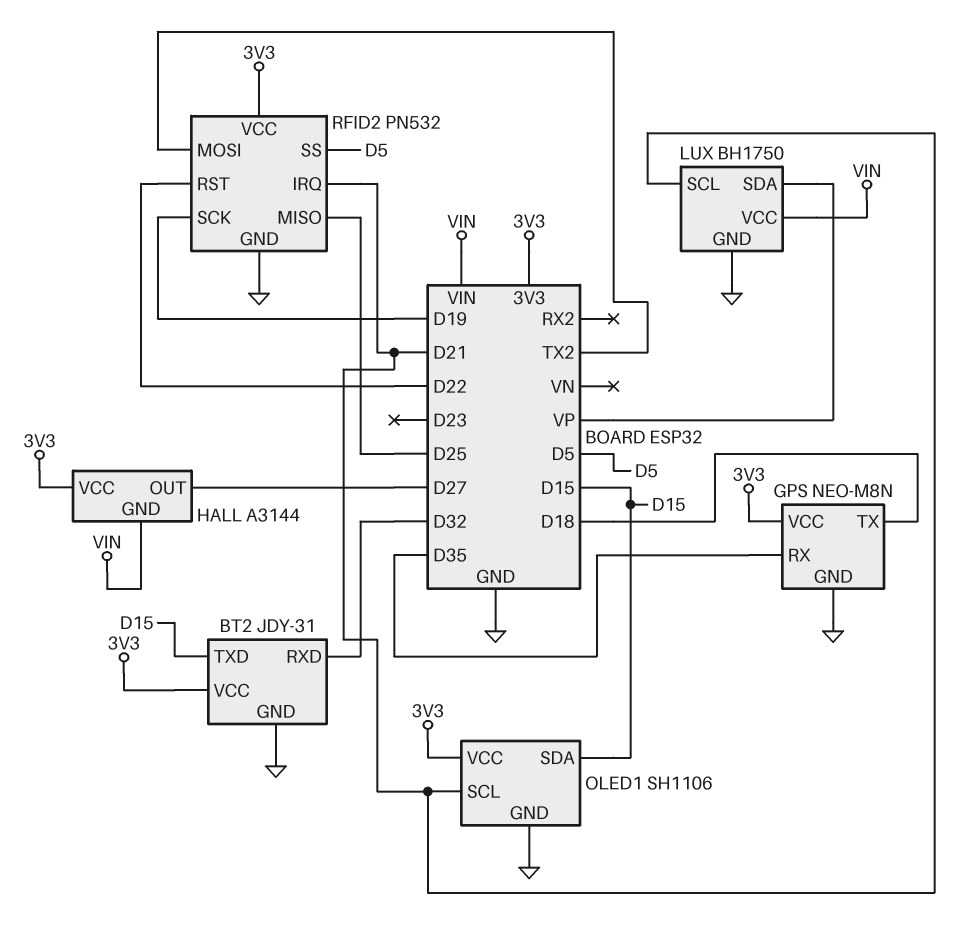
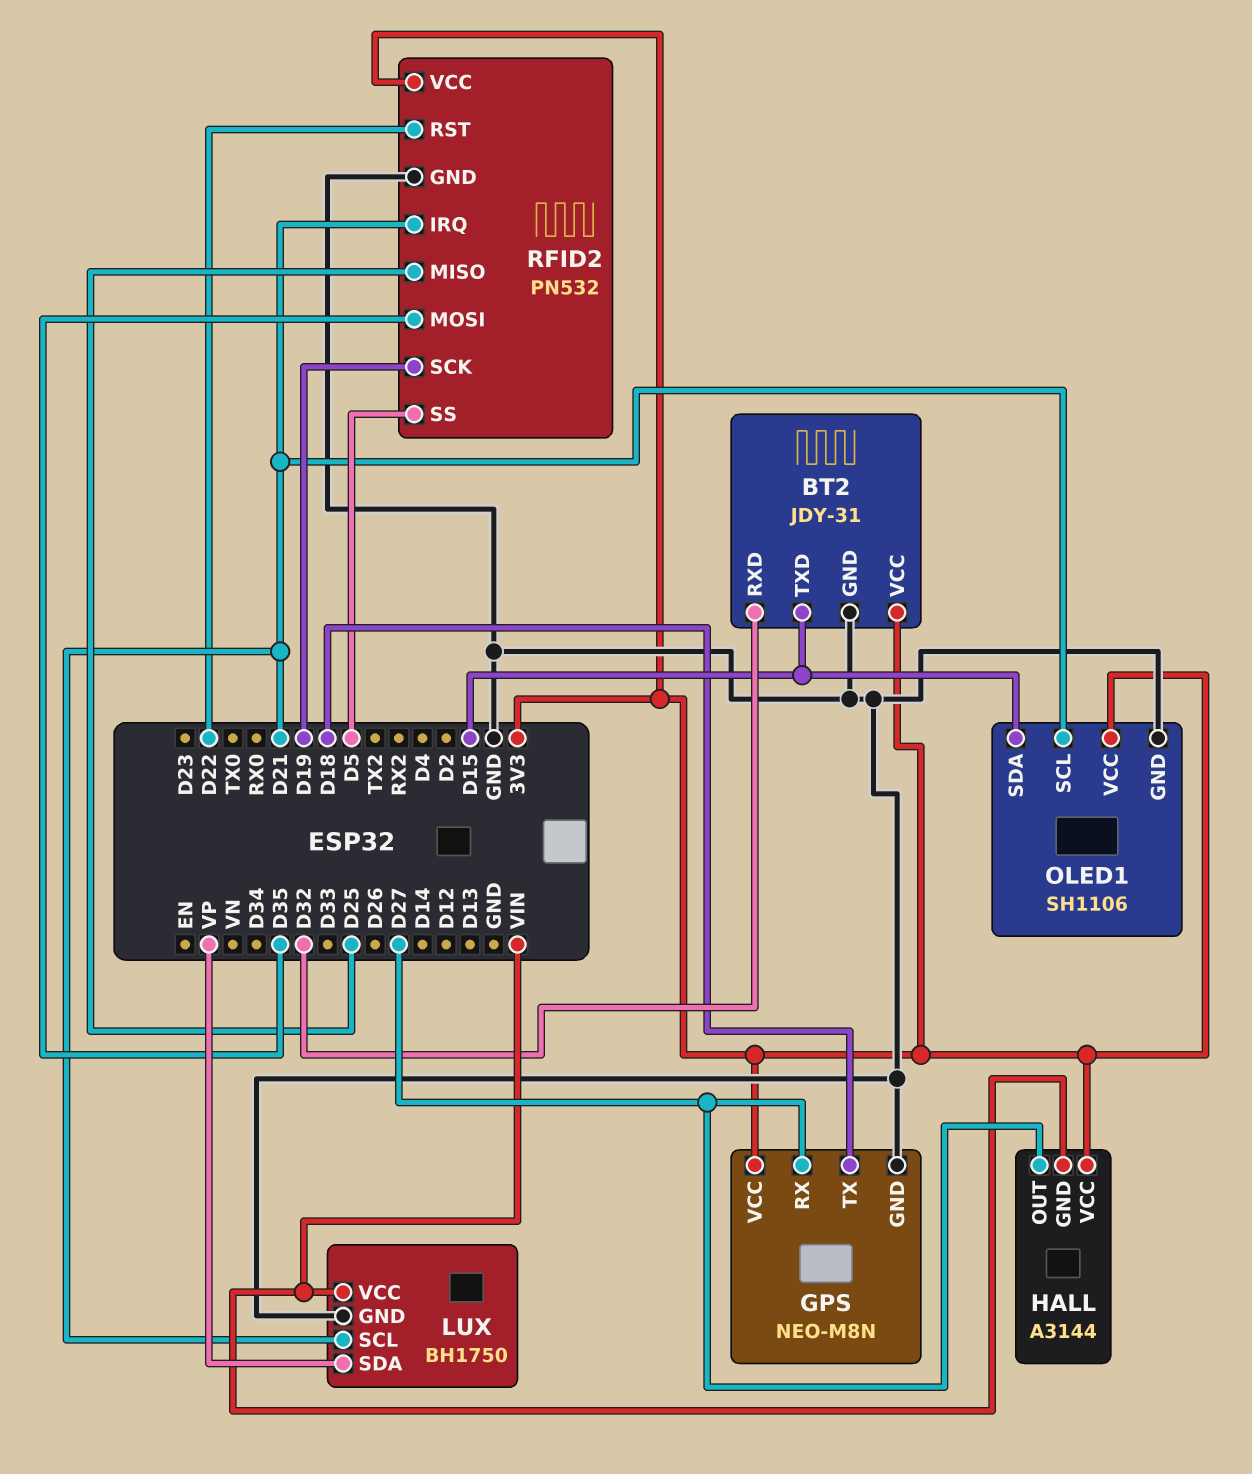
GPS pin RX: D35 -> D27
RFID2 pin MOSI: TX2 -> D35

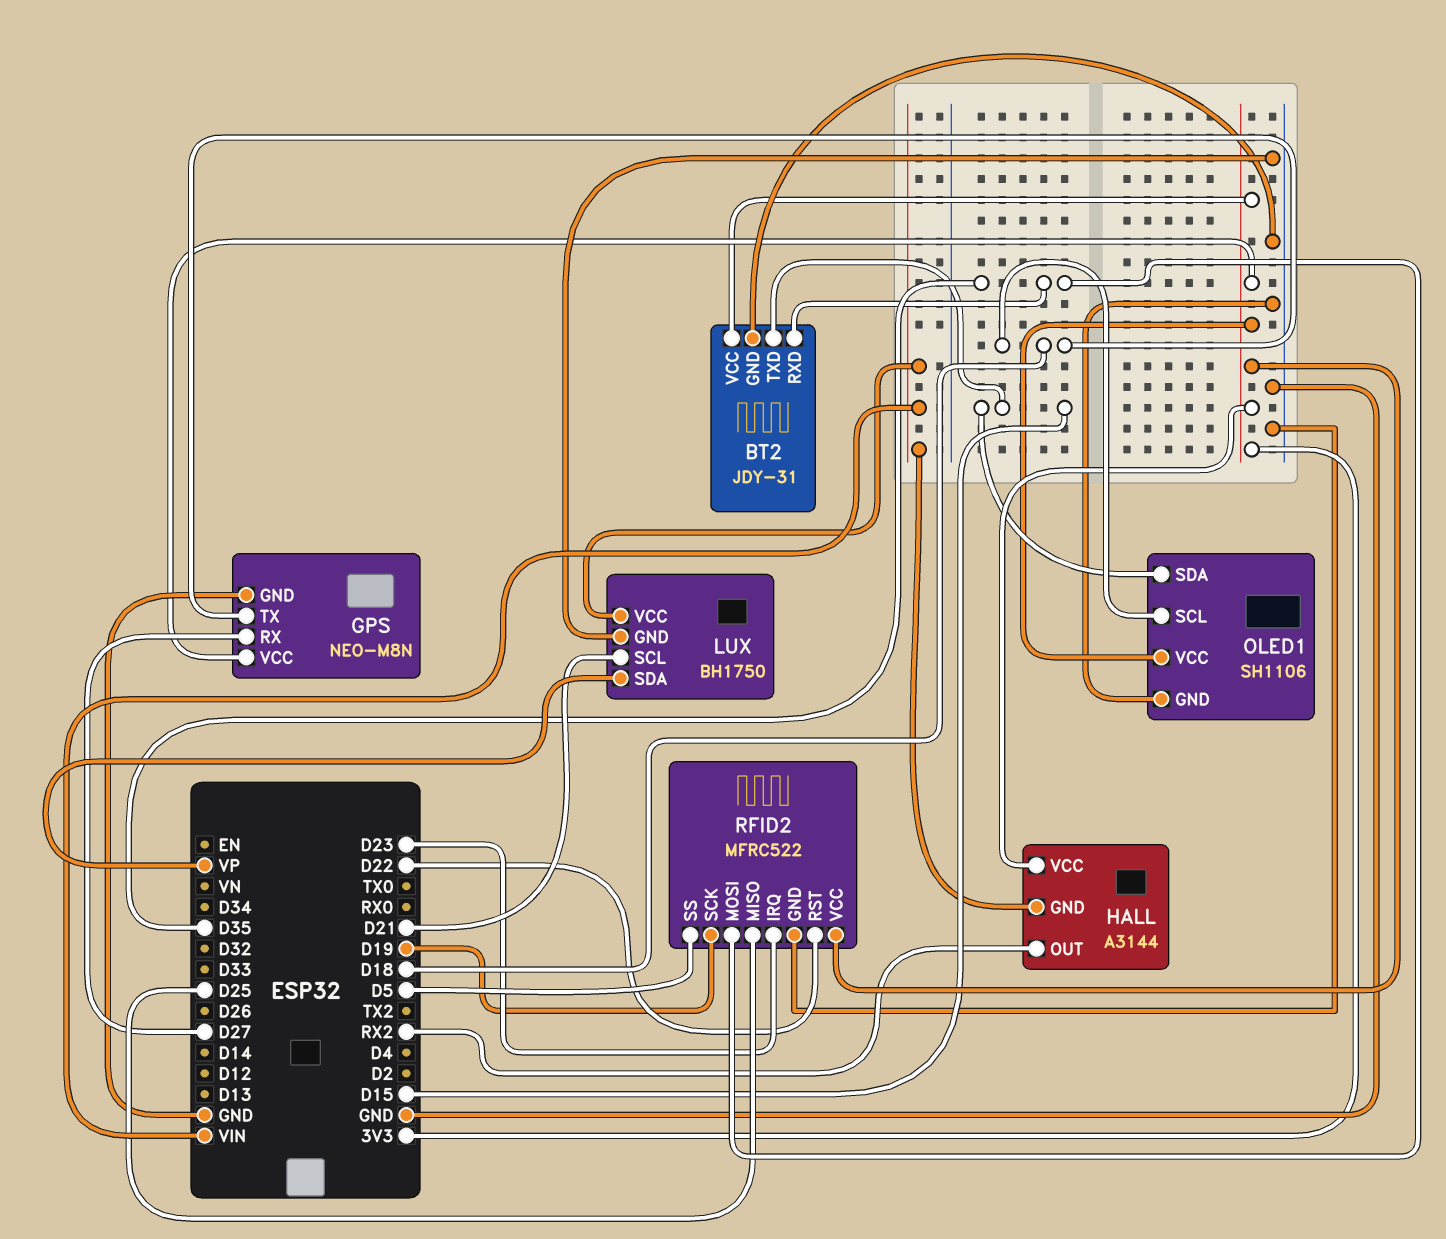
BT2 pin RXD: D32 -> D35
HALL pin OUT: D27 -> RX2
OLED1 pin SCL: D21 -> D18
RFID2: PN532 -> MFRC522
RFID2 pin IRQ: D21 -> D23

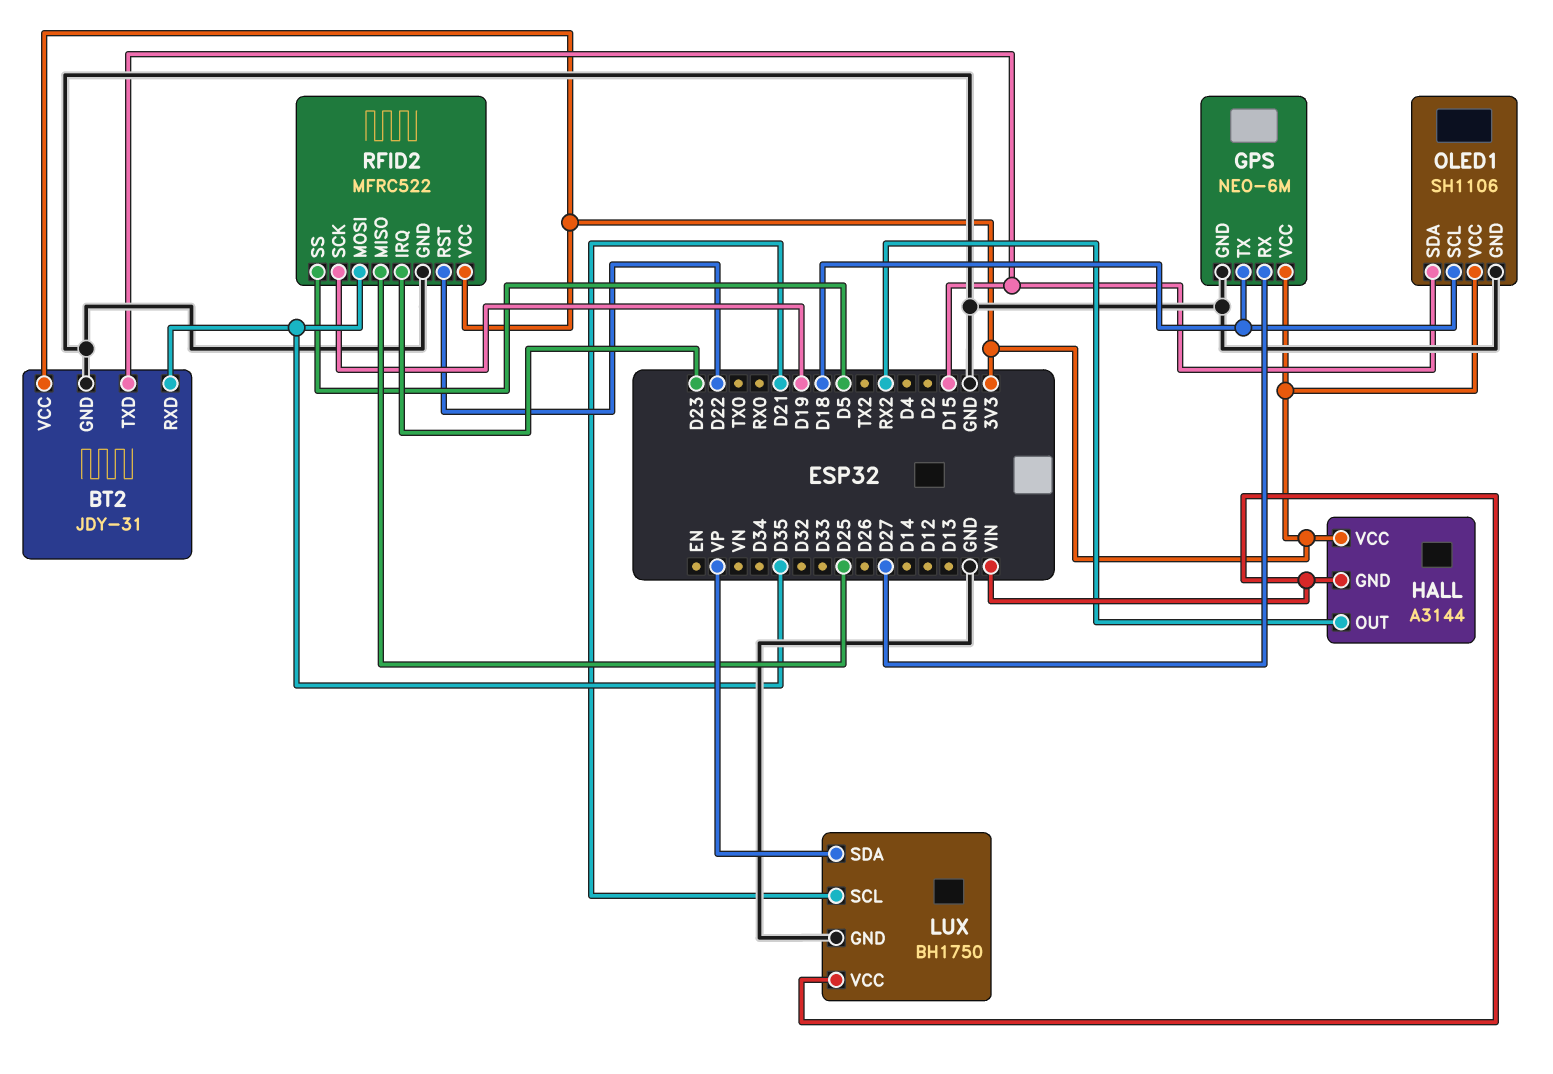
GPS: NEO-M8N -> NEO-6M

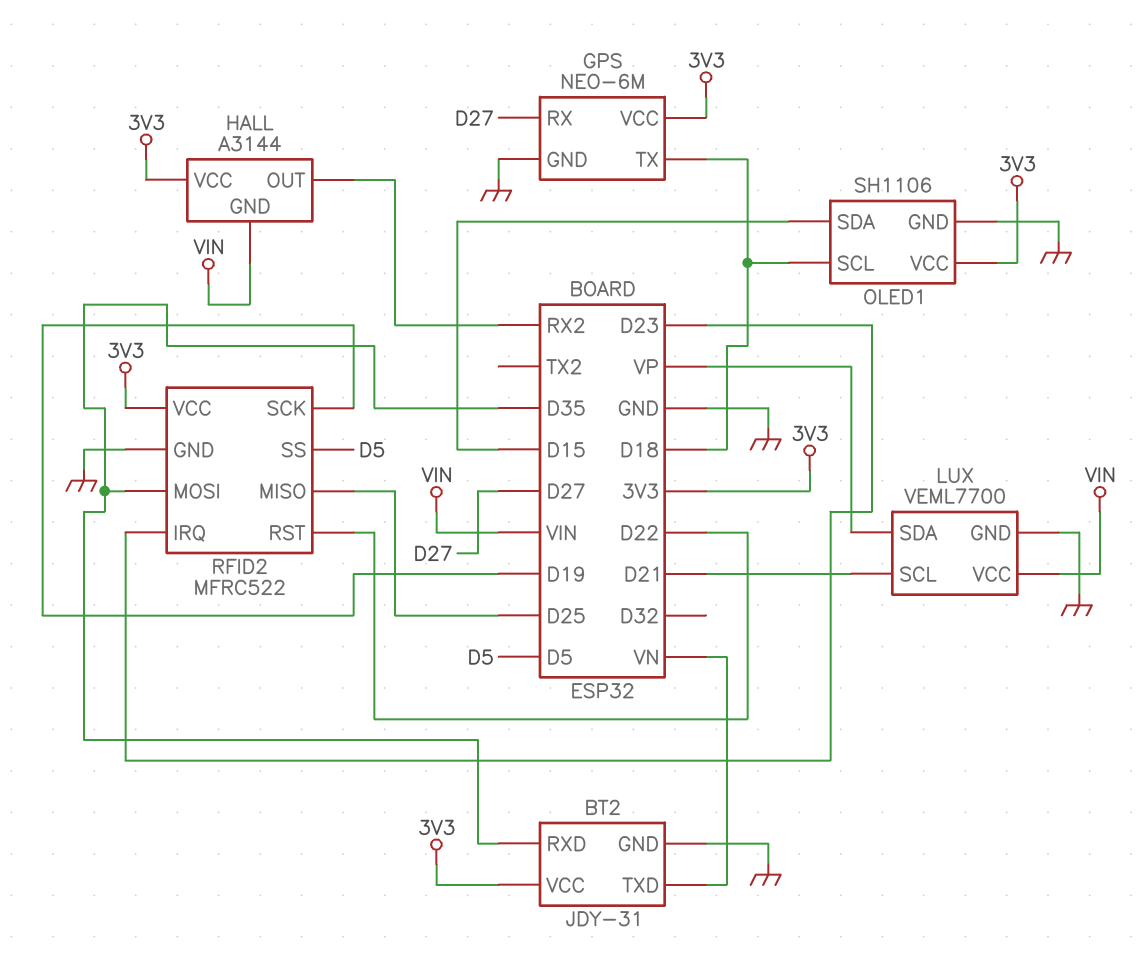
BT2 pin TXD: D15 -> VN
LUX: BH1750 -> VEML7700

